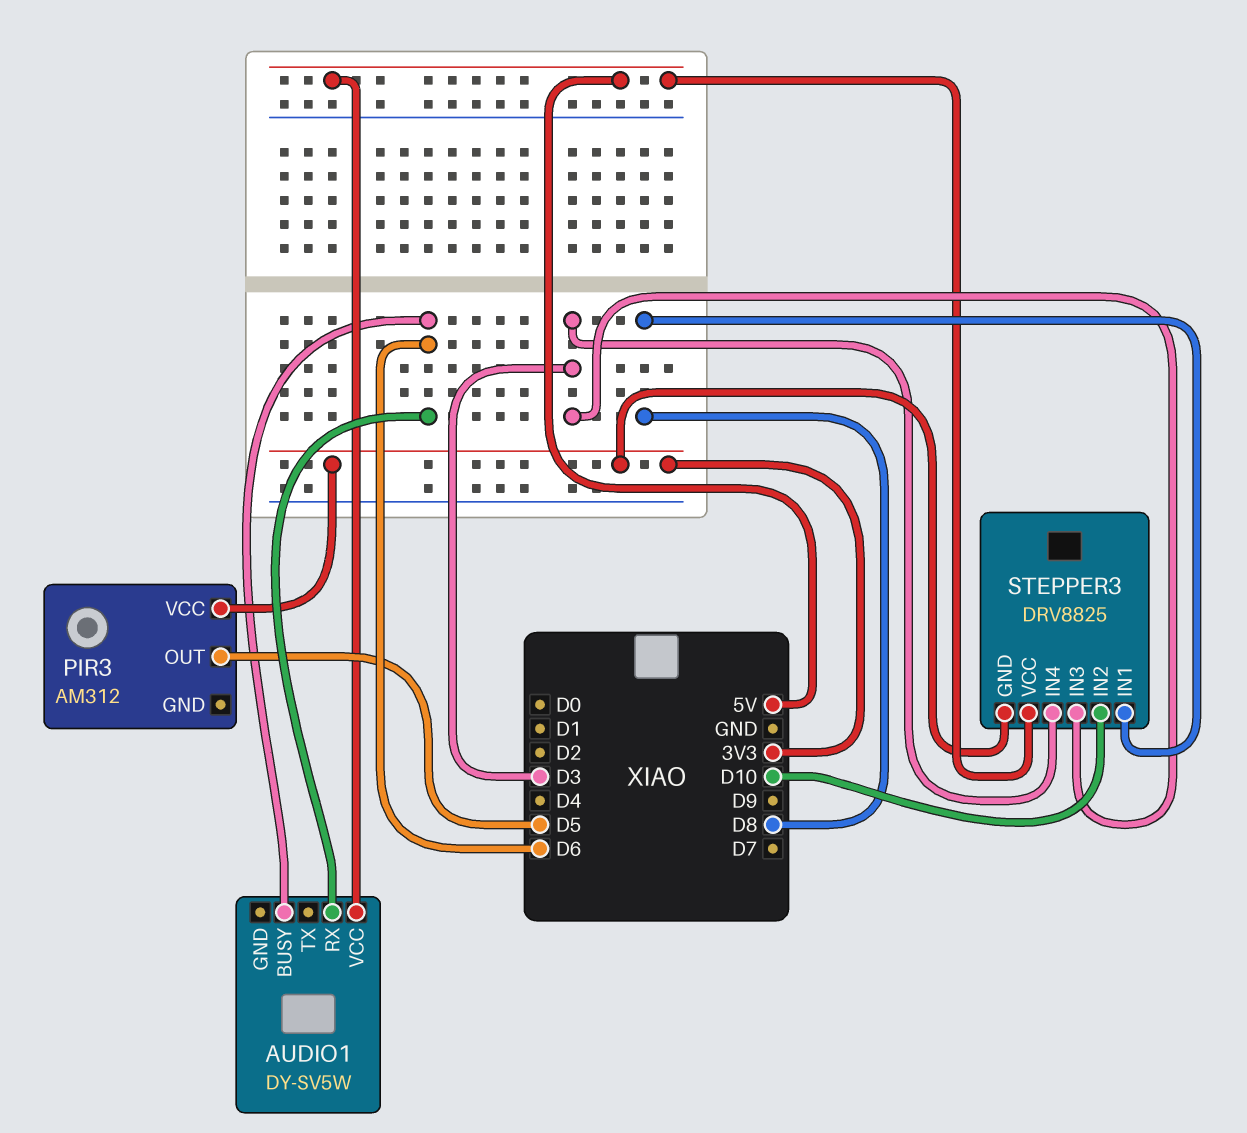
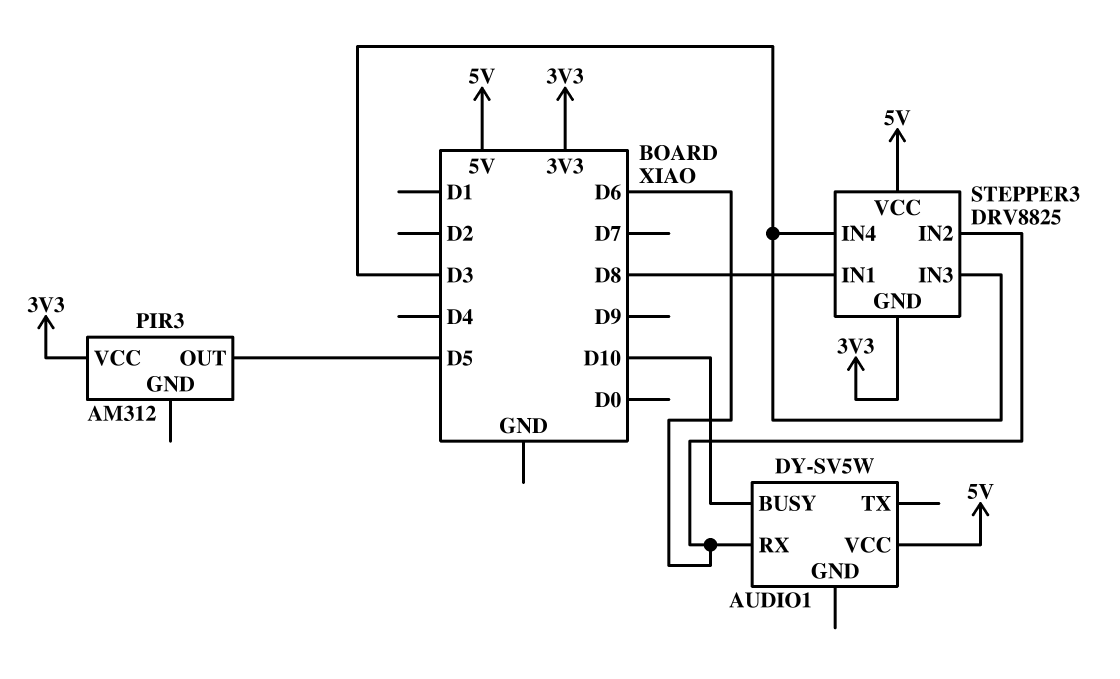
AUDIO1 pin BUSY: D6 -> D10
STEPPER3 pin IN2: D10 -> D6

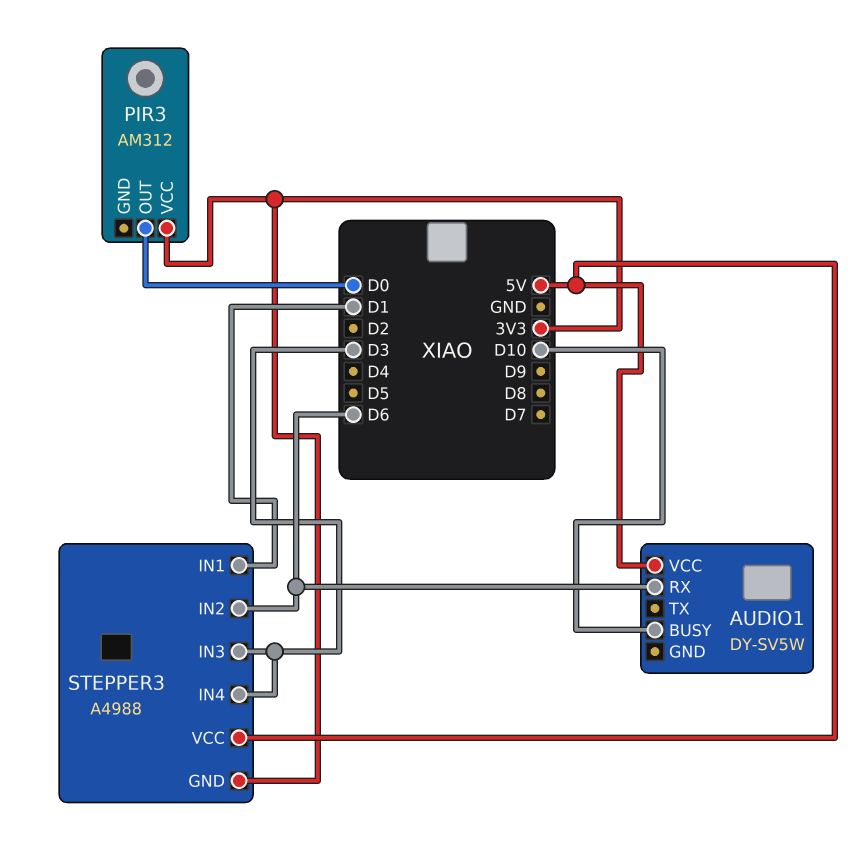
PIR3 pin OUT: D5 -> D0
STEPPER3: DRV8825 -> A4988
STEPPER3 pin IN1: D8 -> D1

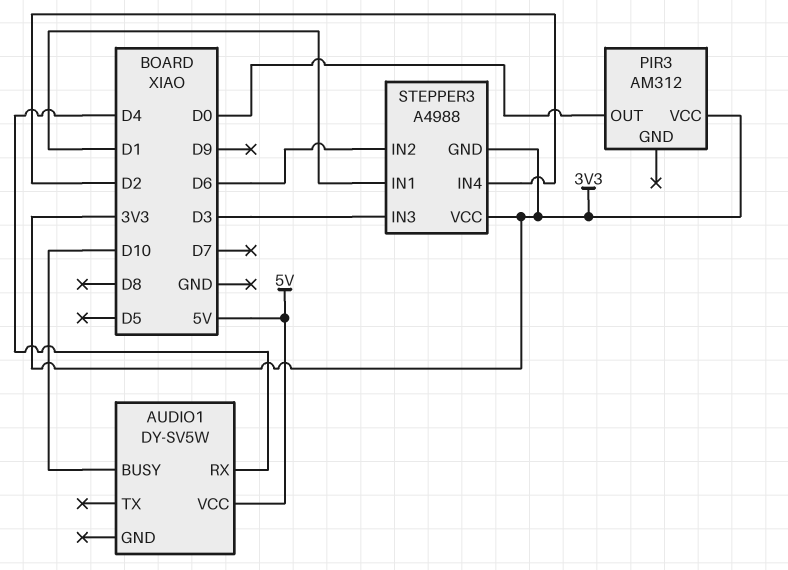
AUDIO1 pin RX: D6 -> D4
STEPPER3 pin IN4: D3 -> D2
STEPPER3 pin VCC: 5V -> 3V3

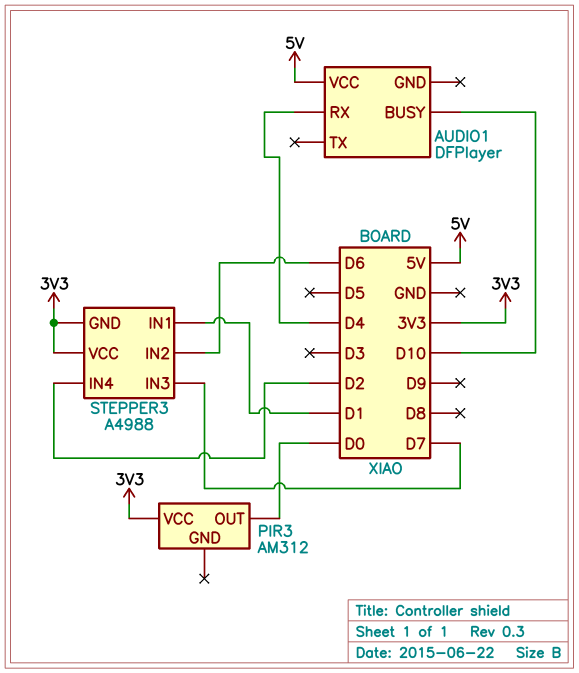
AUDIO1: DY-SV5W -> DFPlayer
STEPPER3 pin IN3: D3 -> D7

